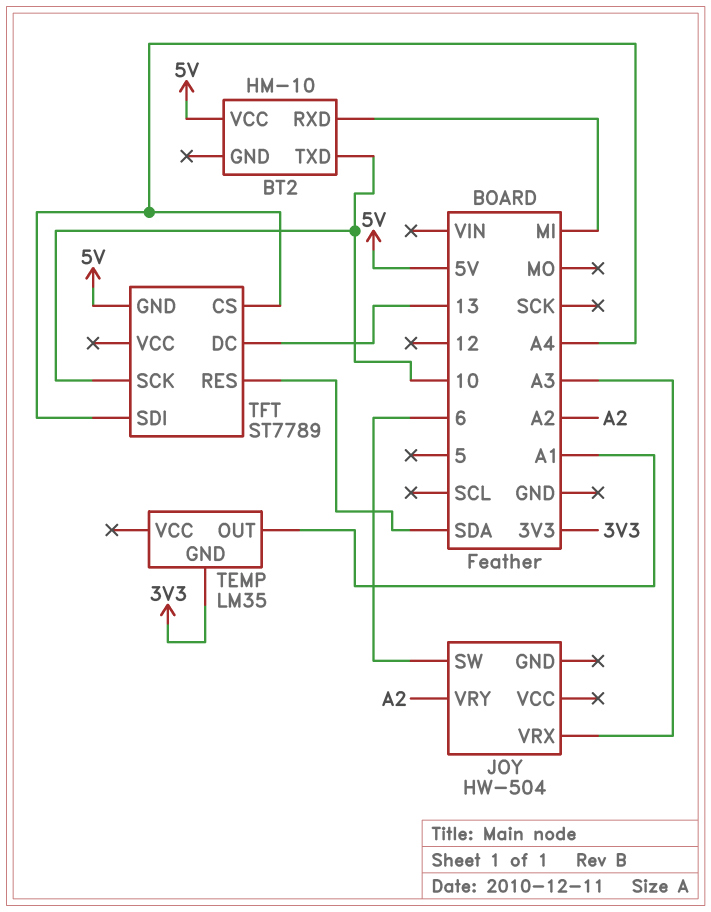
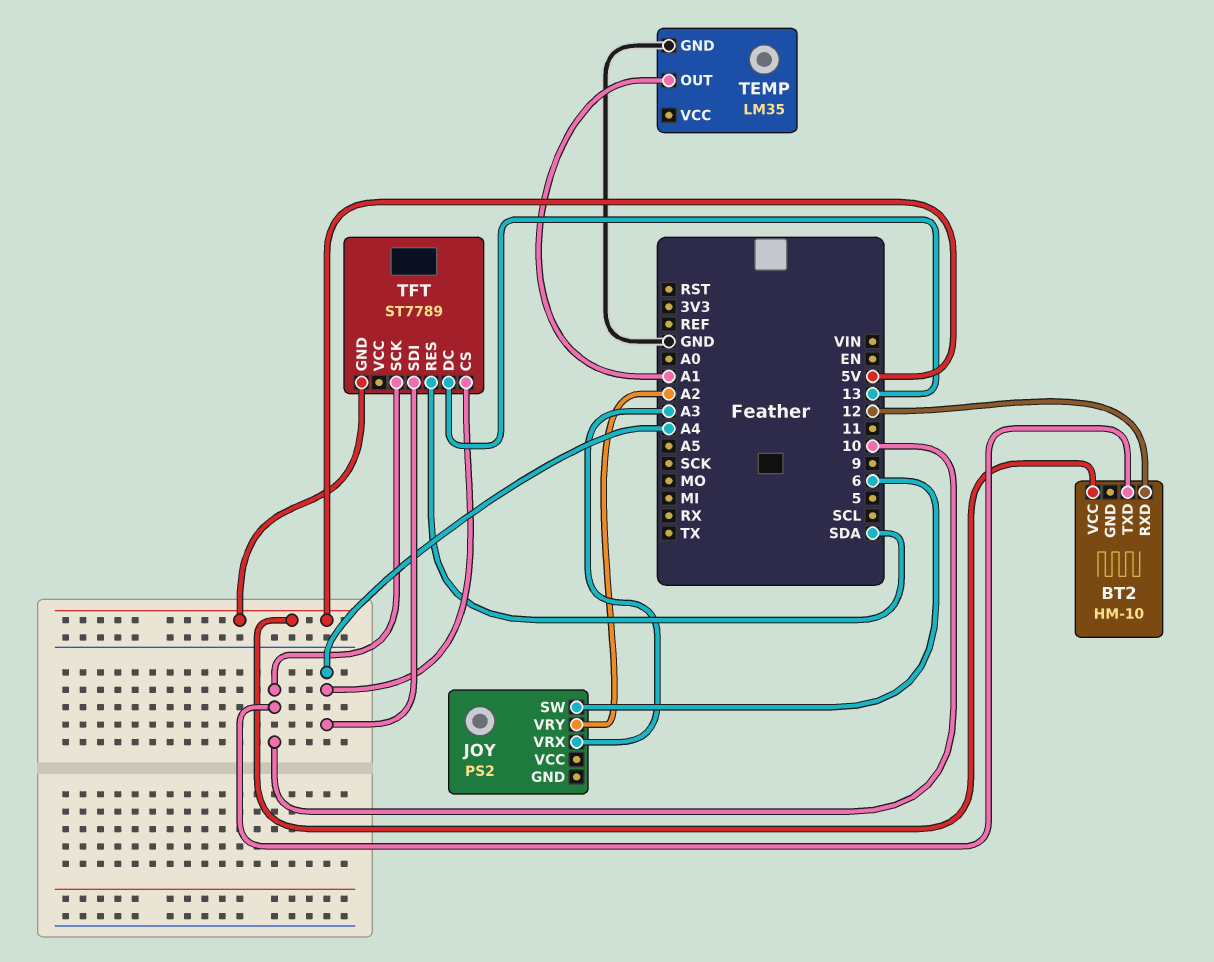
BT2 pin RXD: MI -> 12
JOY: HW-504 -> PS2
TEMP pin GND: 3V3 -> GND

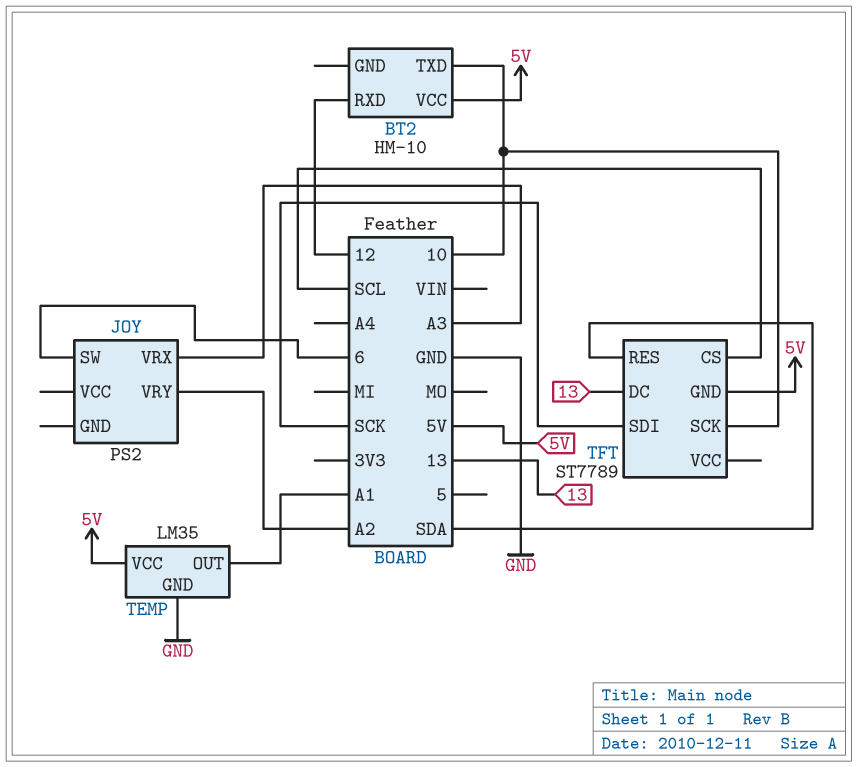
TEMP pin VCC: none -> 5V
TFT pin CS: A4 -> SCL
TFT pin SDI: A4 -> SCK

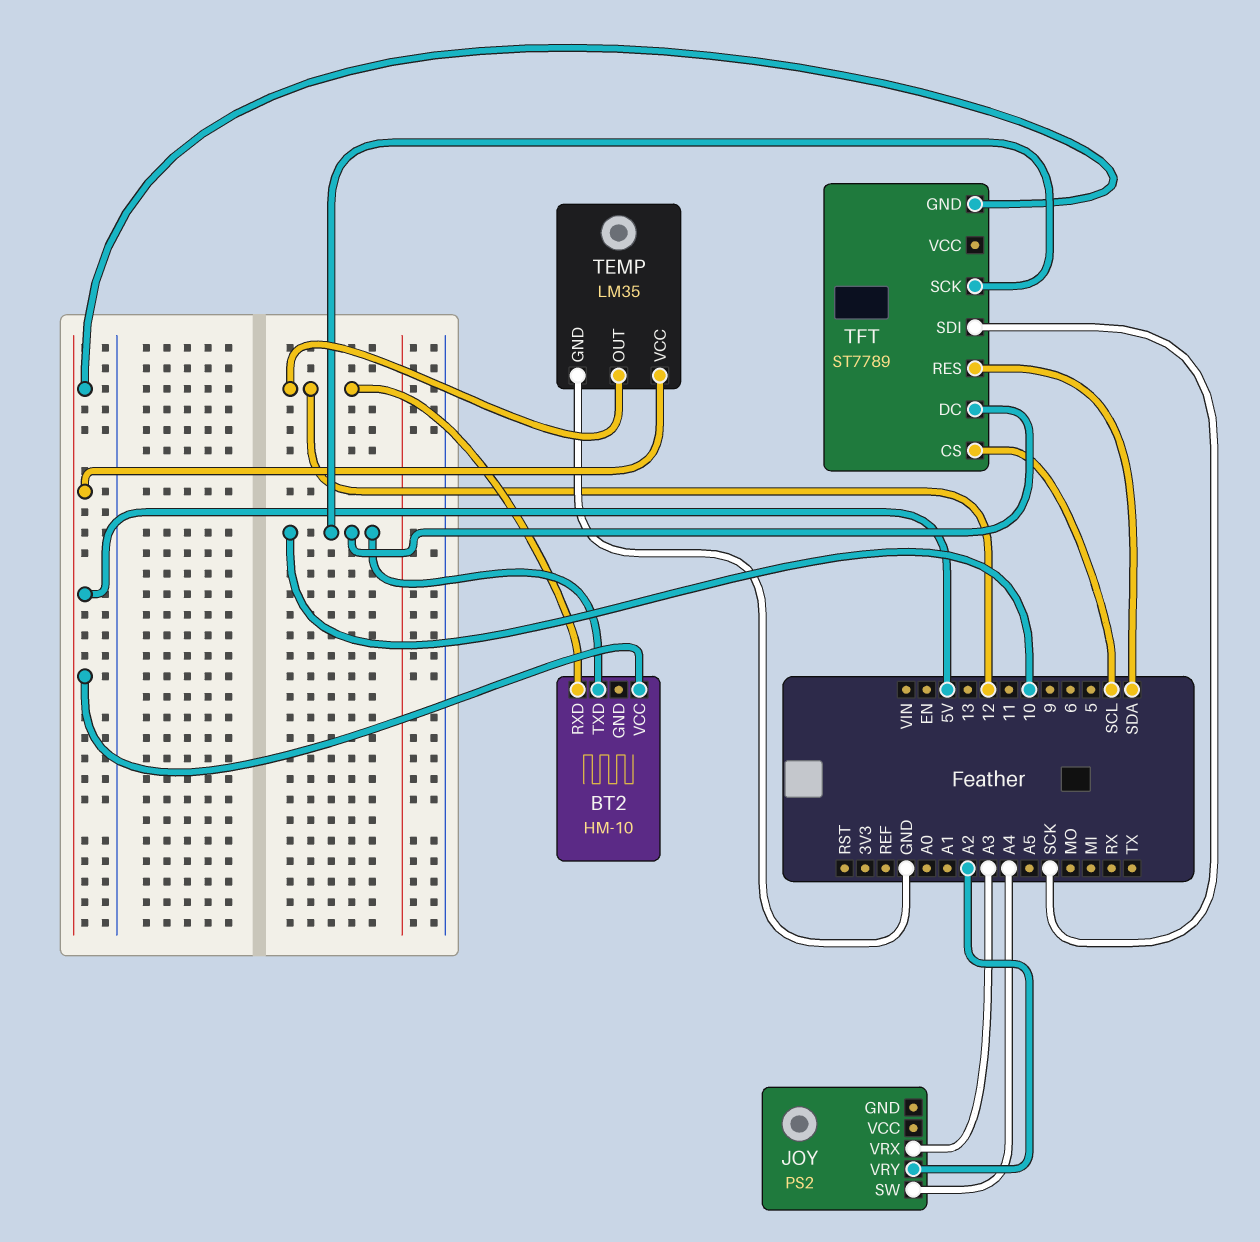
JOY pin SW: 6 -> A4
TEMP pin OUT: A1 -> 12
TFT pin DC: 13 -> 10

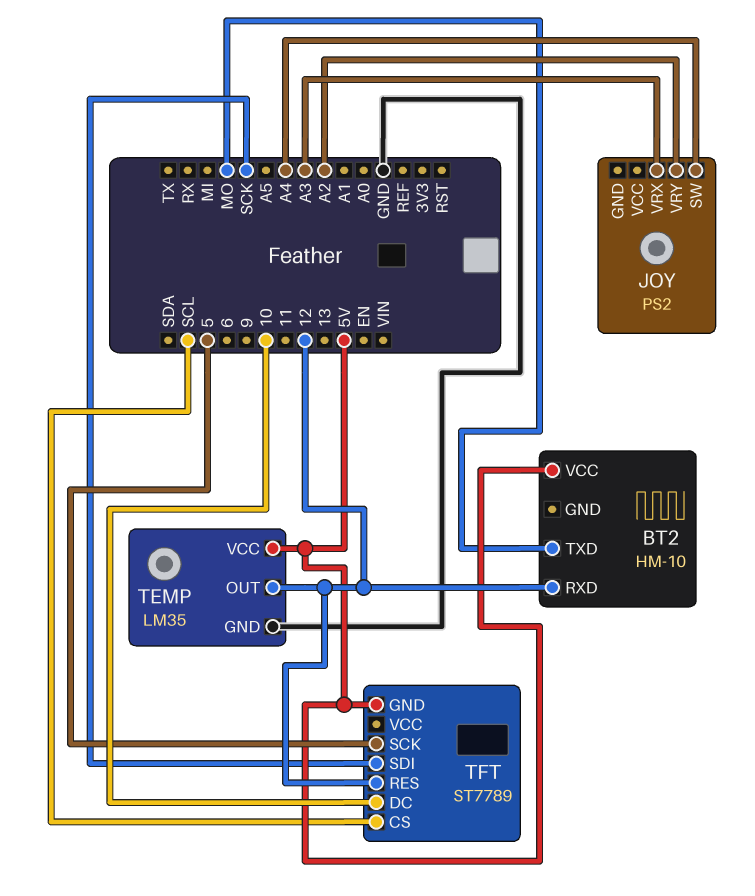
BT2 pin TXD: 10 -> MO
TFT pin RES: SDA -> 12
TFT pin SCK: 10 -> 5

